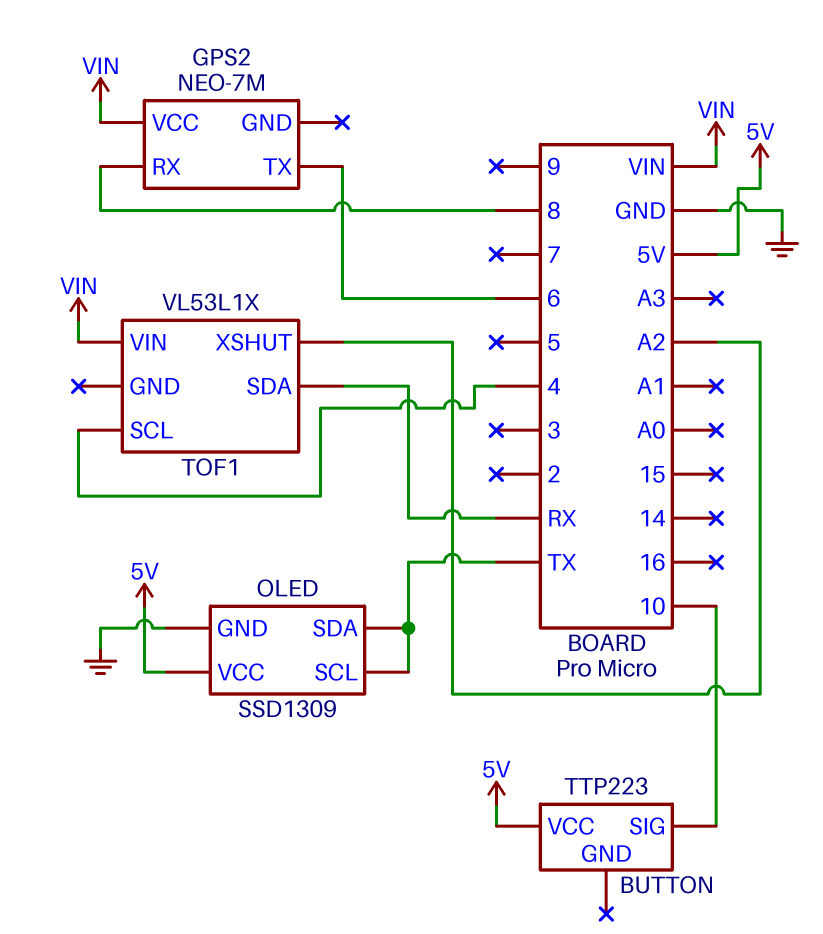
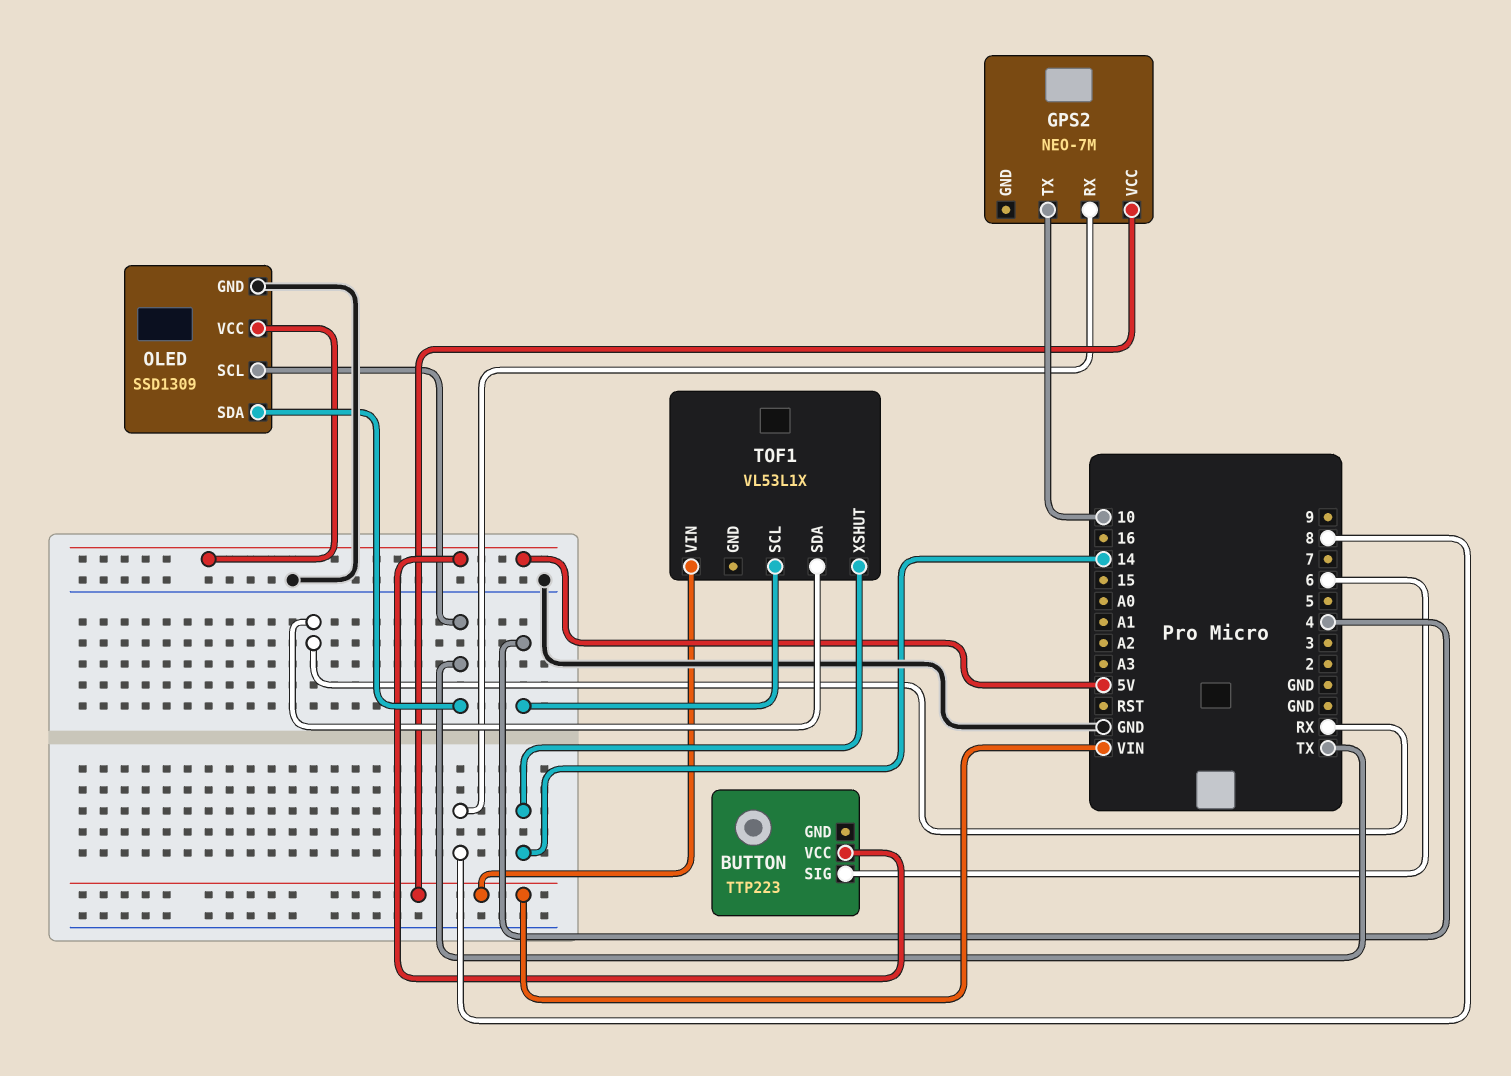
BUTTON pin SIG: 10 -> 6
GPS2 pin TX: 6 -> 10
TOF1 pin XSHUT: A2 -> 14

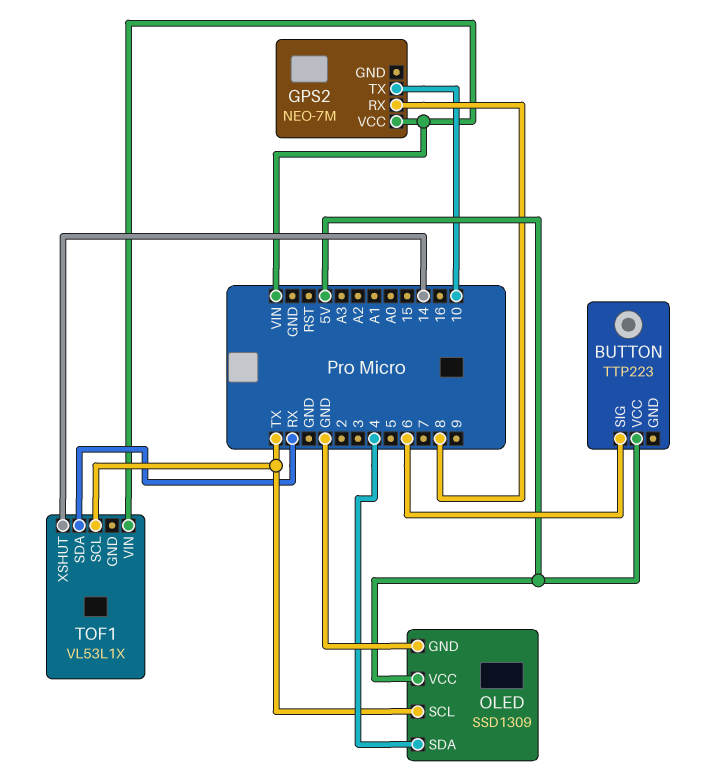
OLED pin SDA: TX -> 4
TOF1 pin SCL: 4 -> TX

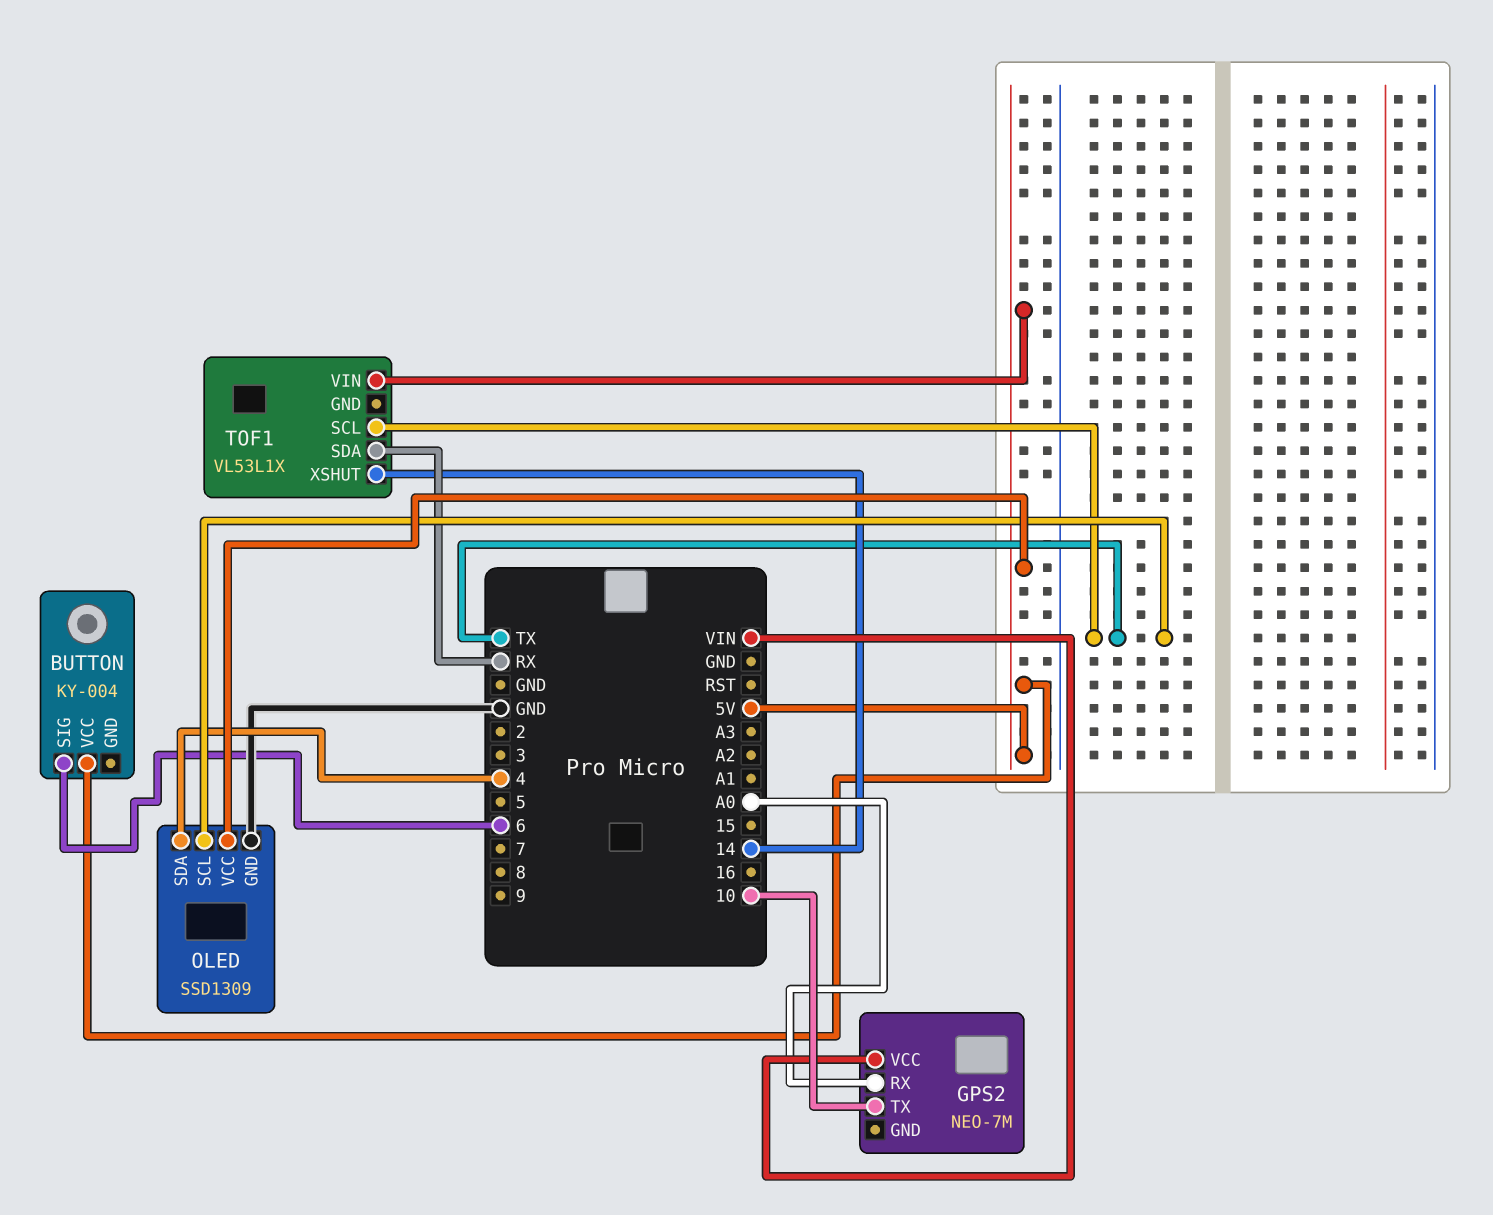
BUTTON: TTP223 -> KY-004
GPS2 pin RX: 8 -> A0
TOF1 pin VIN: VIN -> 5V

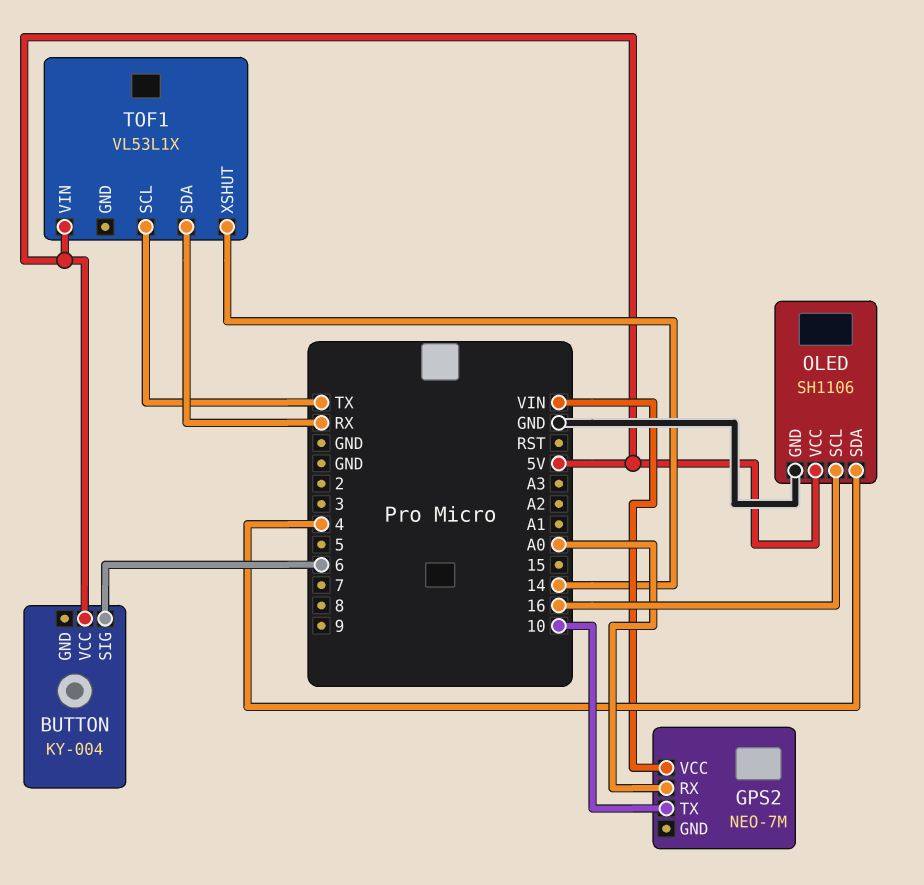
OLED: SSD1309 -> SH1106
OLED pin SCL: TX -> 16

